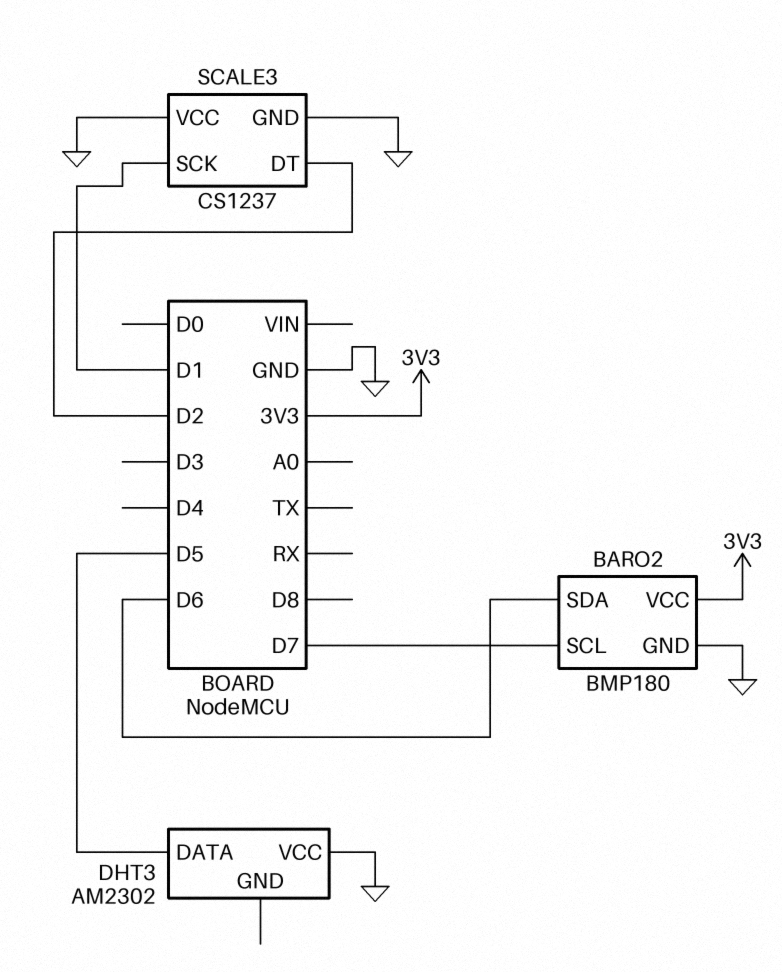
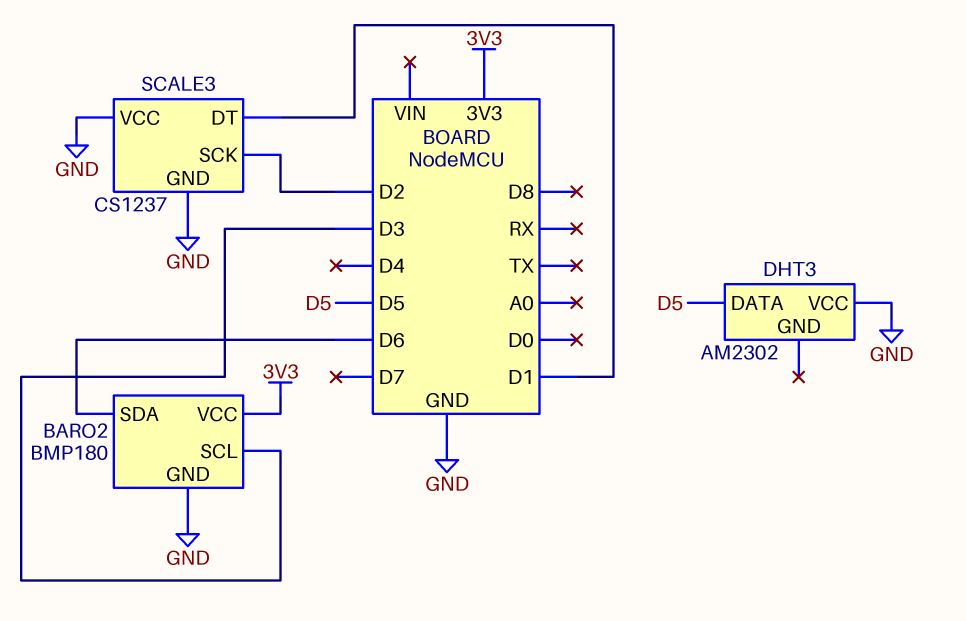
BARO2 pin SCL: D7 -> D3
SCALE3 pin DT: D2 -> D1
SCALE3 pin SCK: D1 -> D2

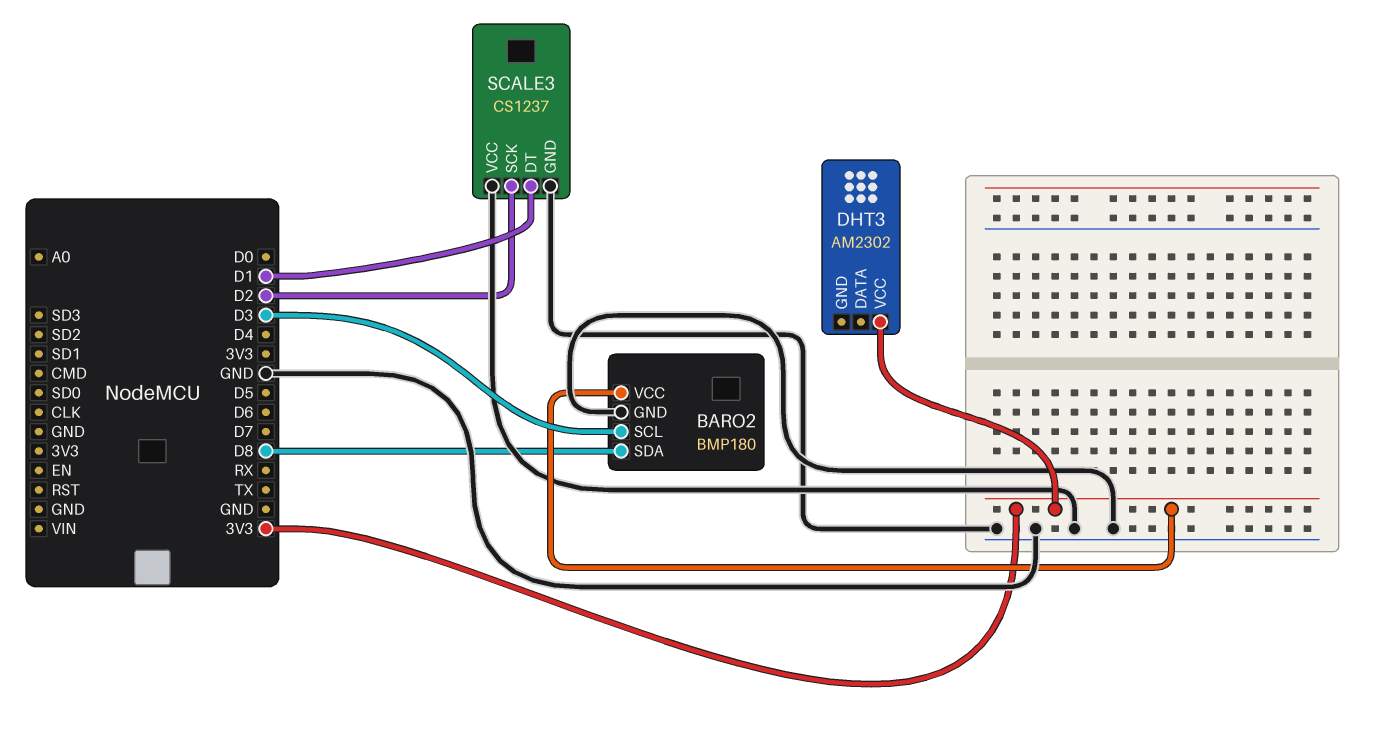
BARO2 pin SDA: D6 -> D8
DHT3 pin DATA: D5 -> none
DHT3 pin VCC: GND -> 3V3

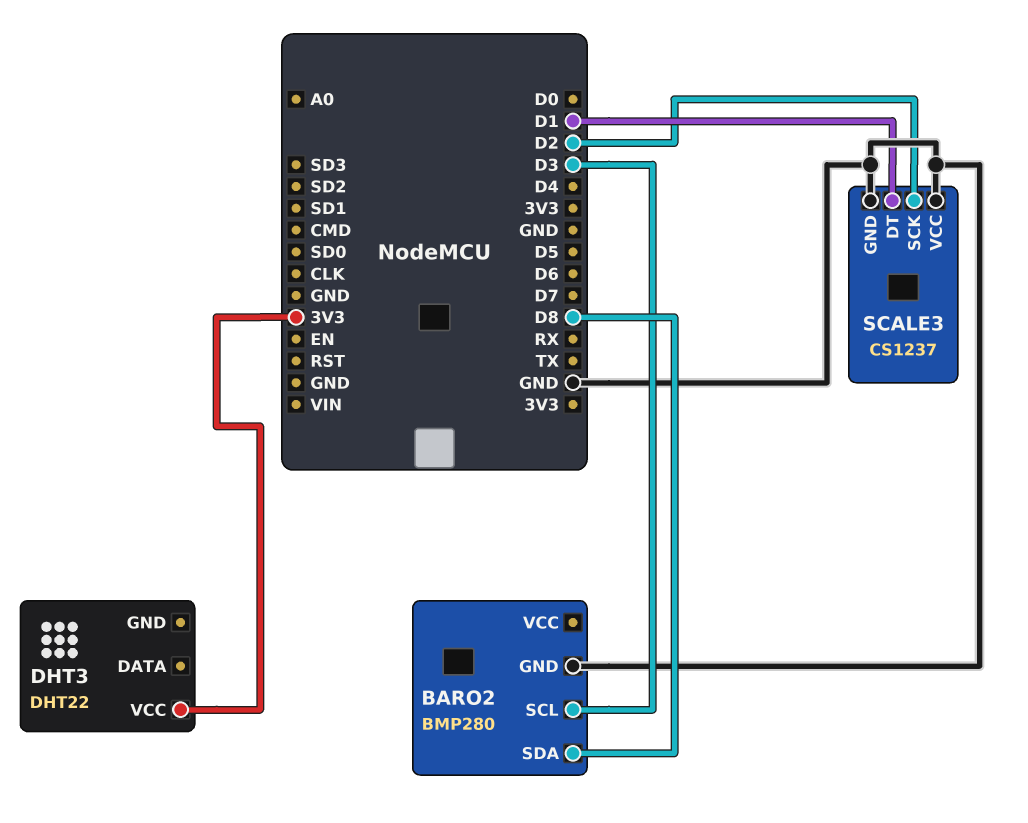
BARO2: BMP180 -> BMP280
BARO2 pin VCC: 3V3 -> none
DHT3: AM2302 -> DHT22

